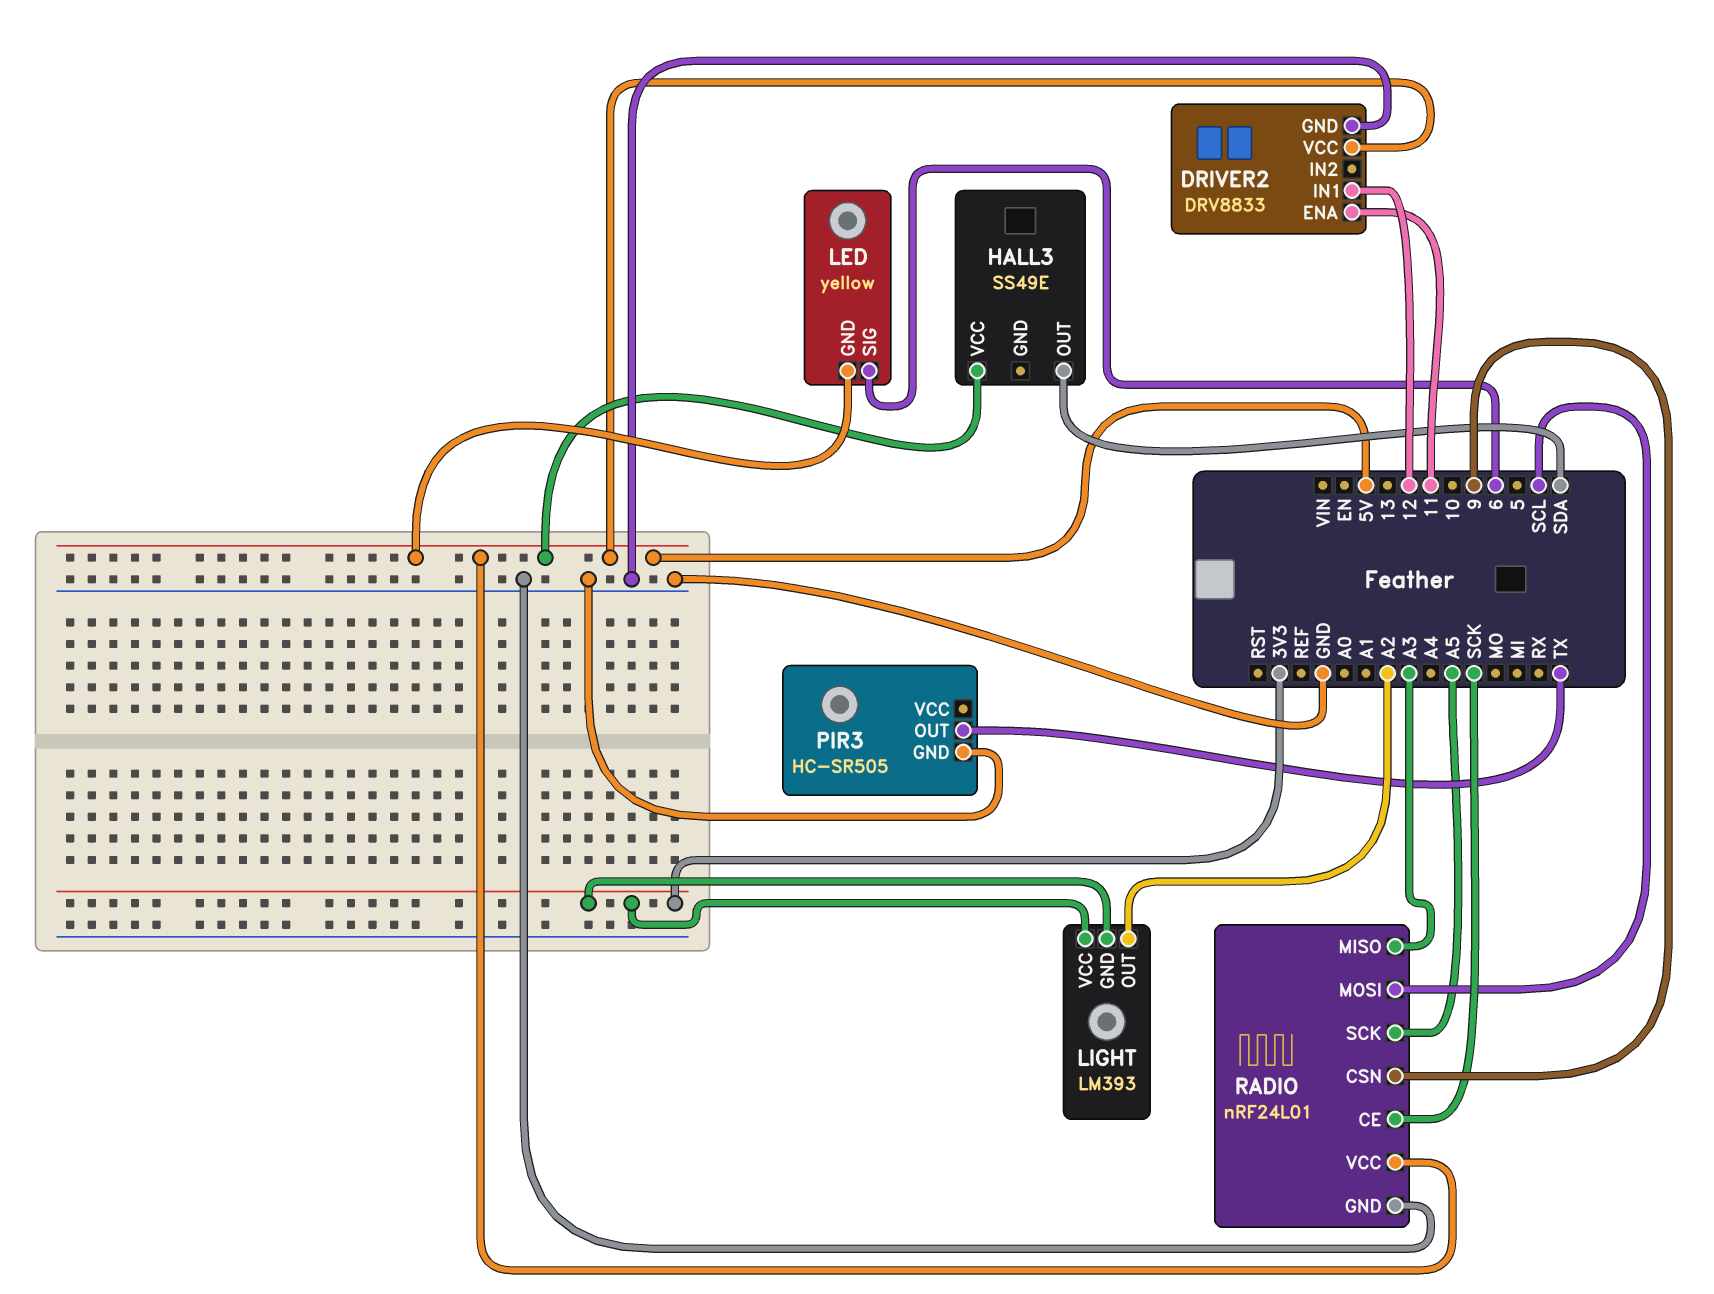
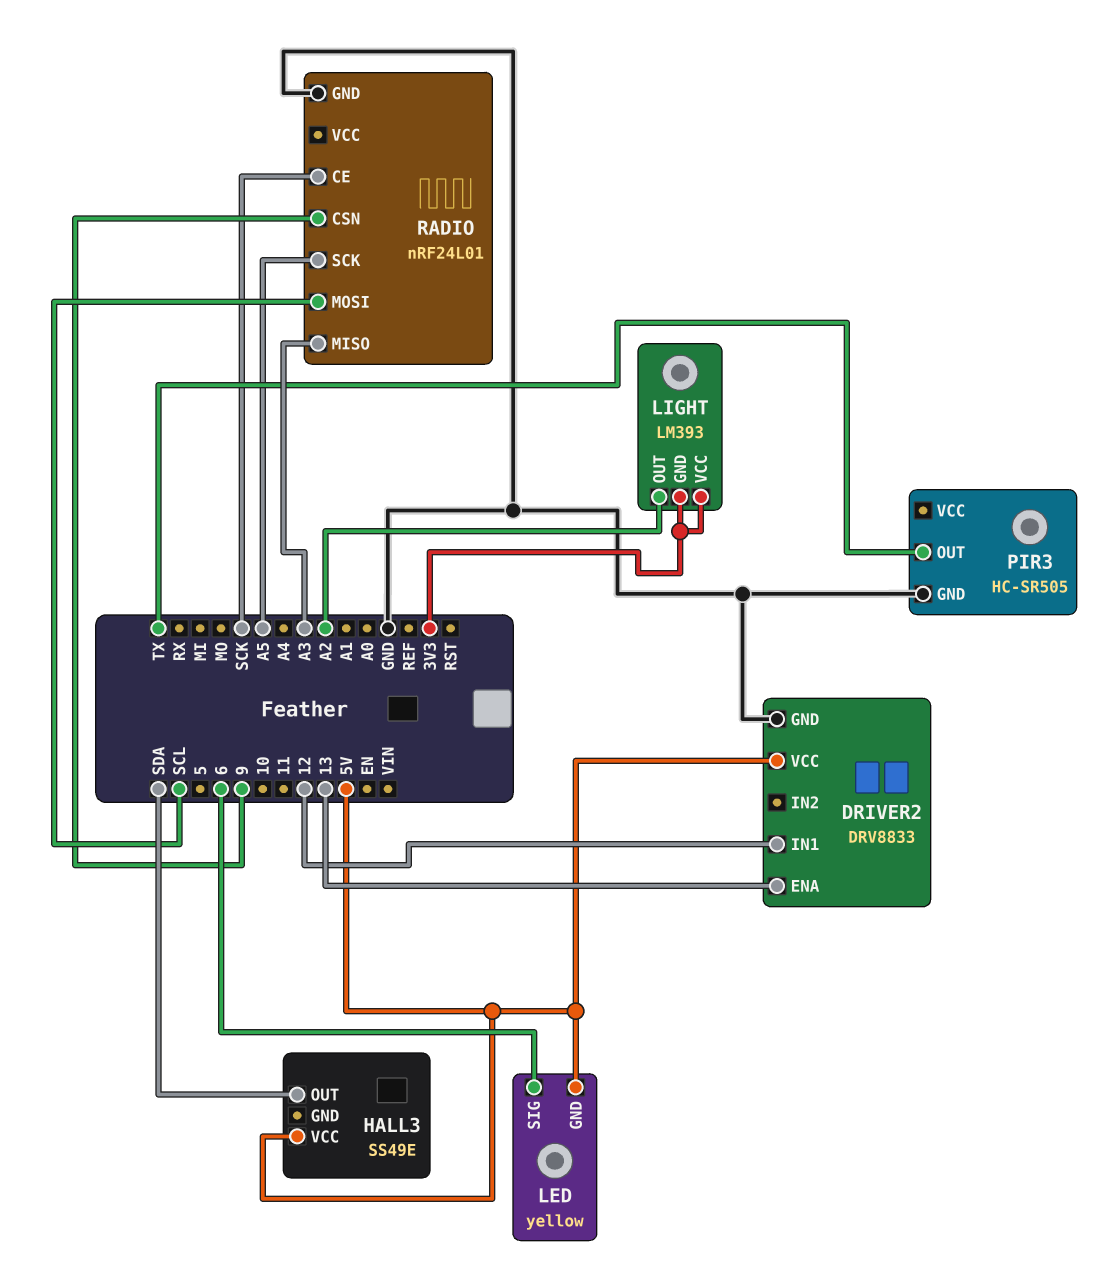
DRIVER2 pin ENA: 11 -> 13
RADIO pin VCC: 5V -> none

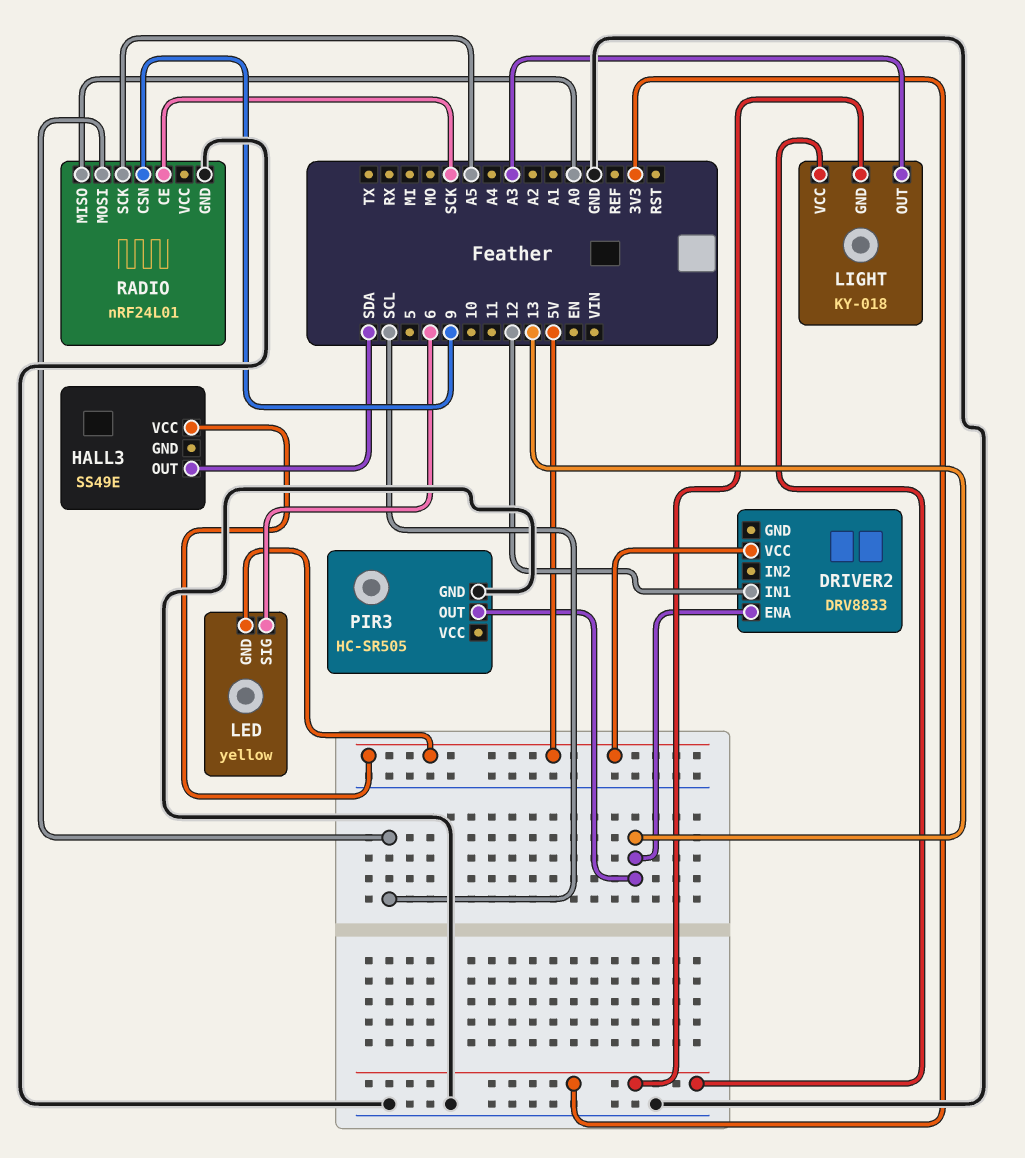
DRIVER2 pin GND: GND -> none
LIGHT: LM393 -> KY-018
LIGHT pin OUT: A2 -> A3
PIR3 pin OUT: TX -> 13
RADIO pin MISO: A3 -> A0

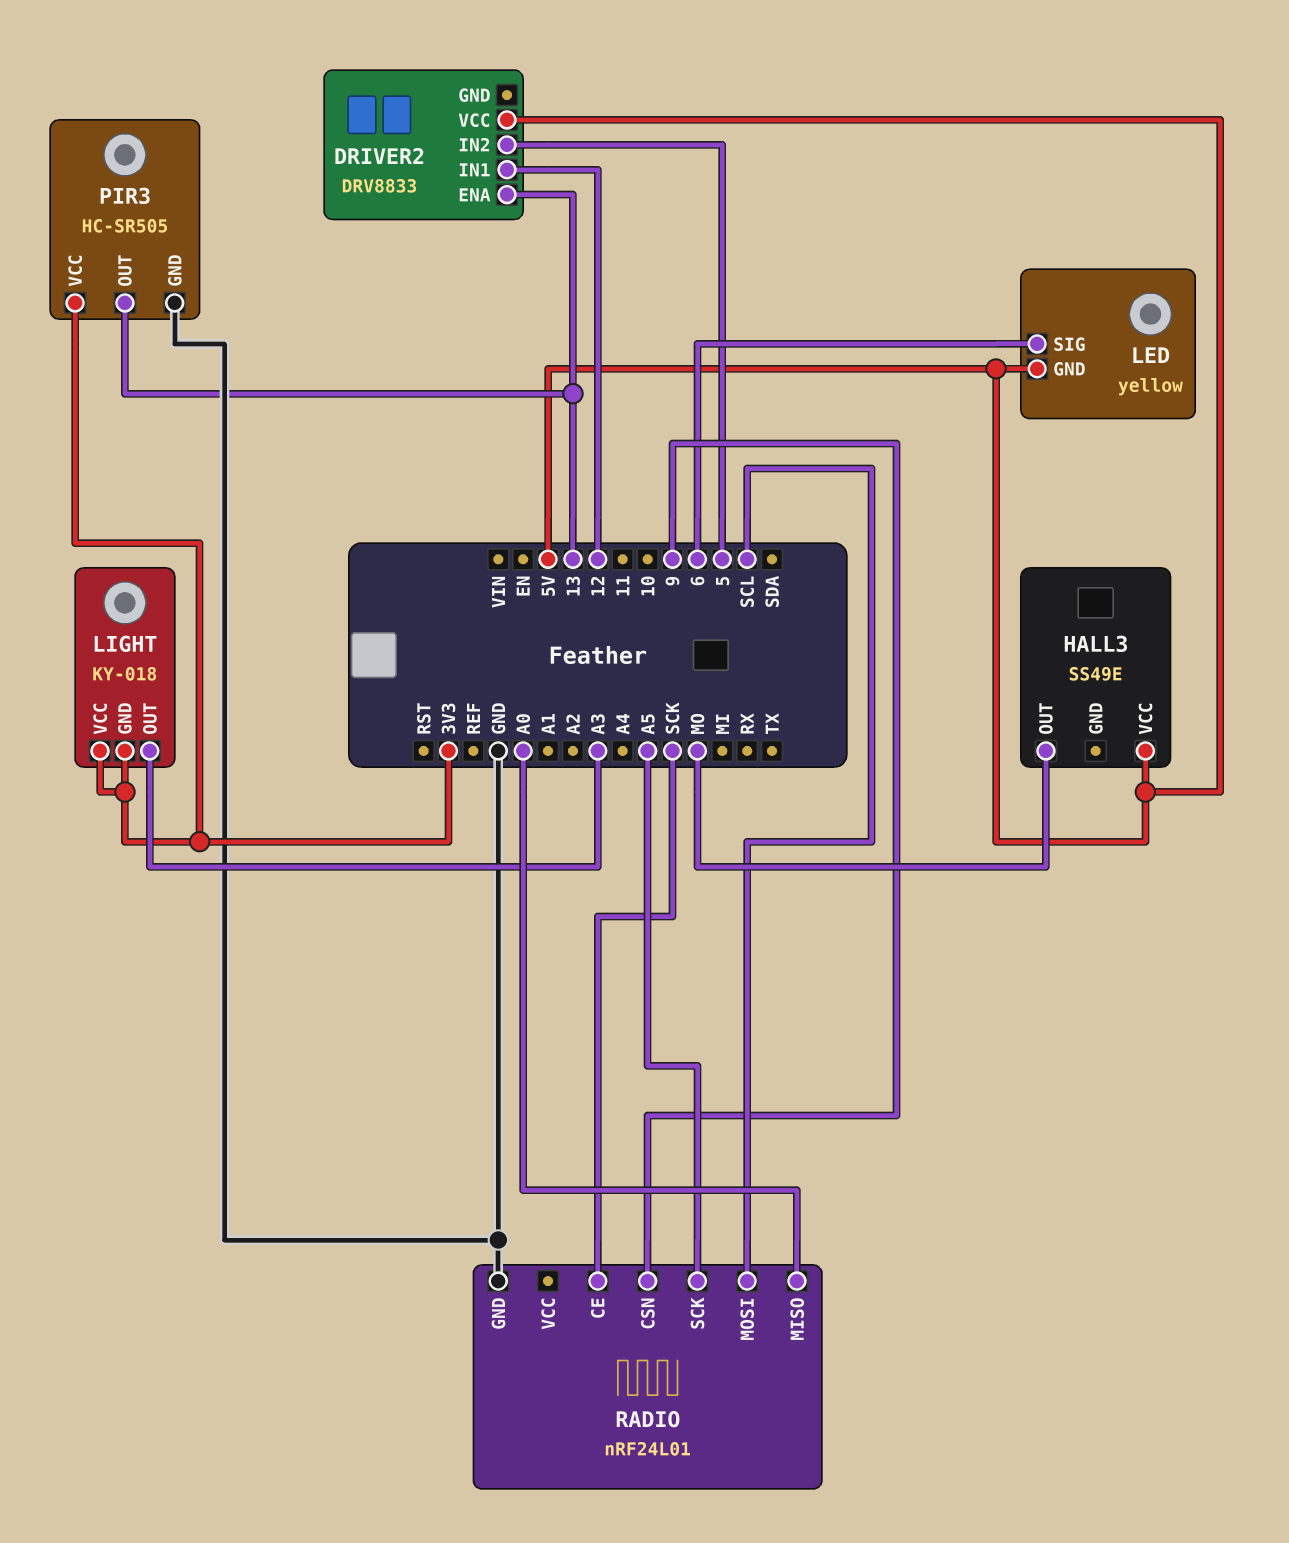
DRIVER2 pin IN2: none -> 5
HALL3 pin OUT: SDA -> MO
PIR3 pin VCC: none -> 3V3

